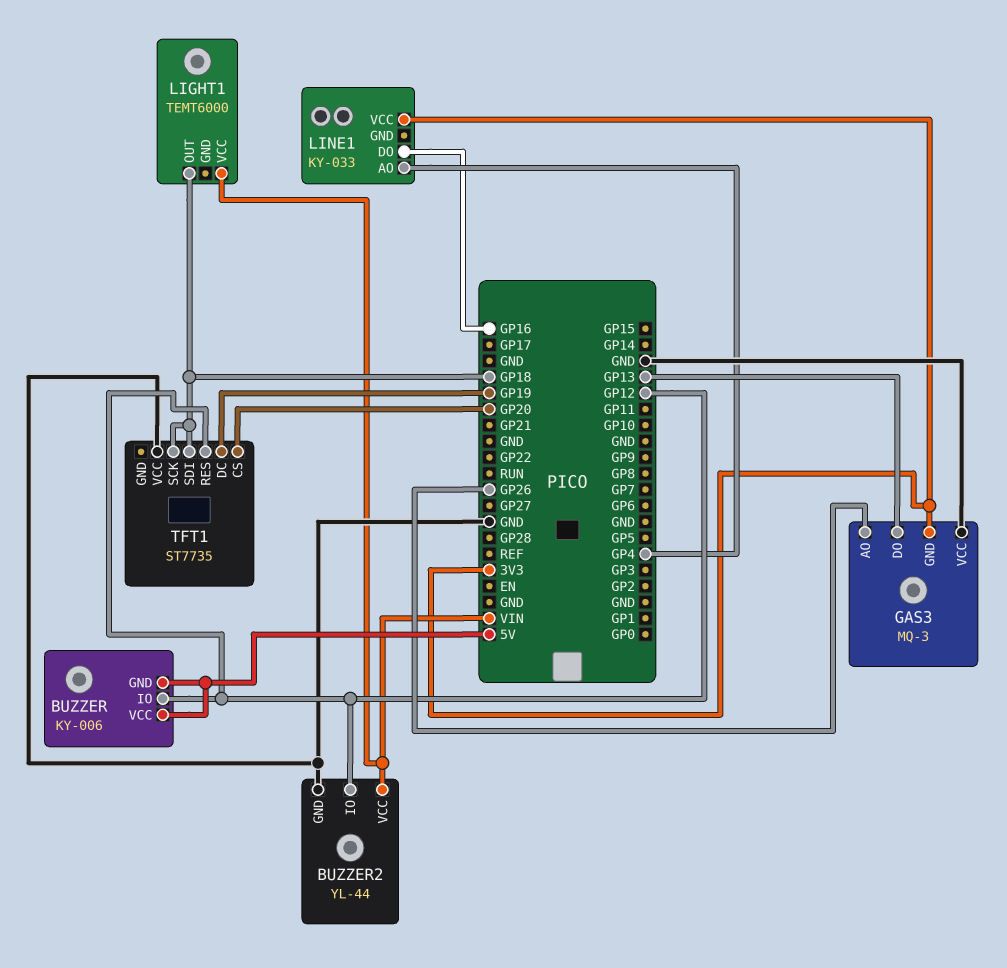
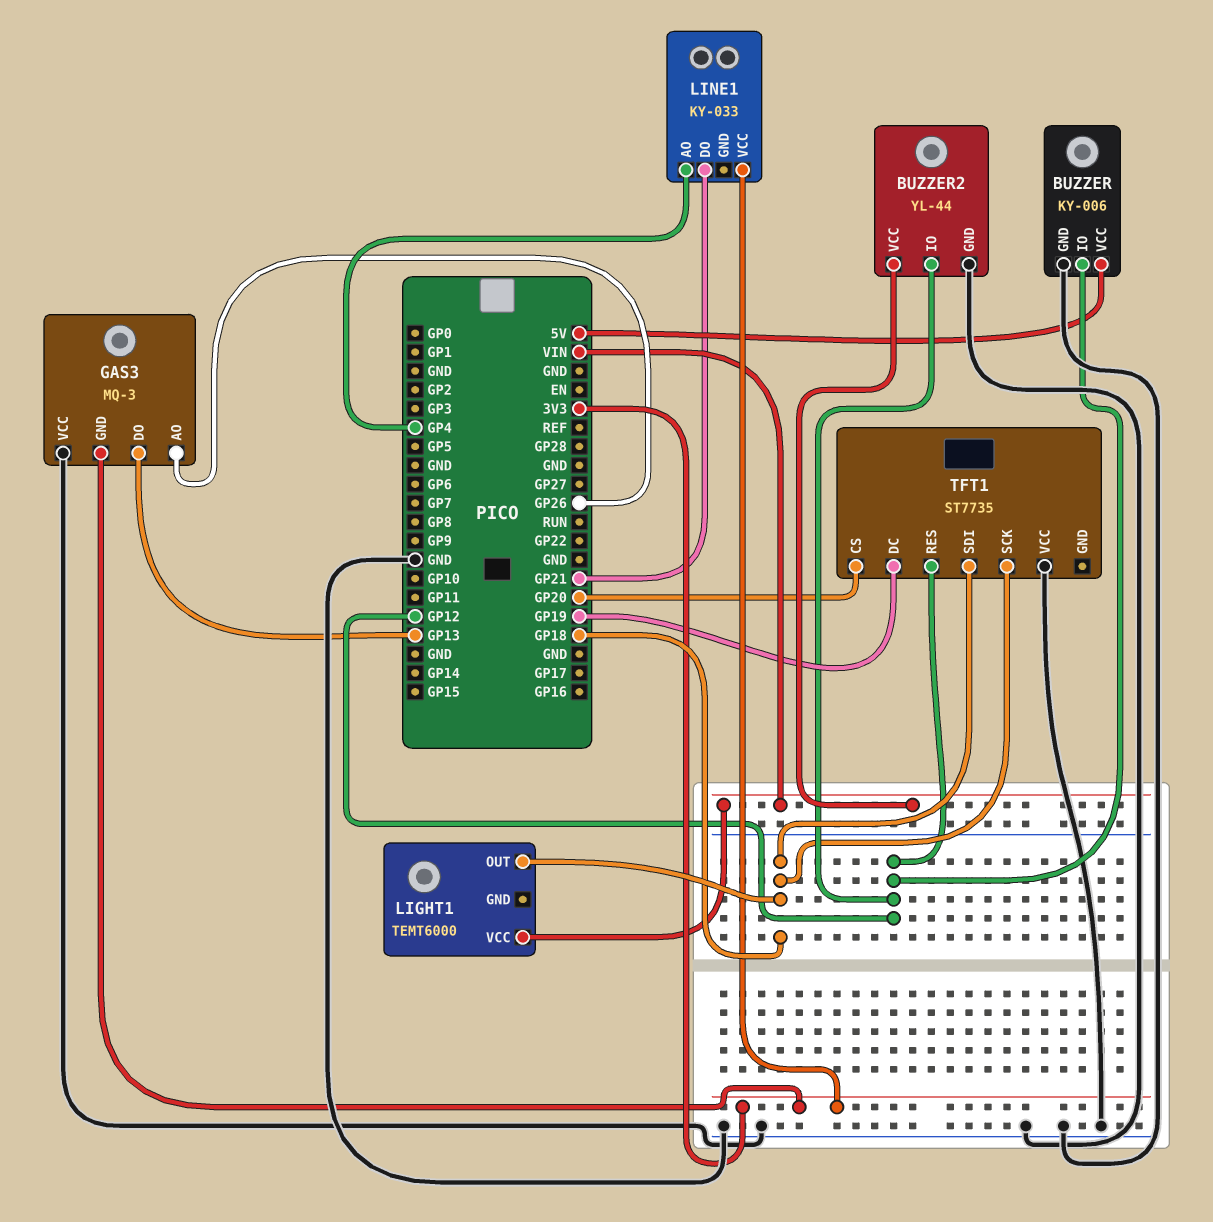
BUZZER pin GND: 5V -> GND
LINE1 pin DO: GP16 -> GP21

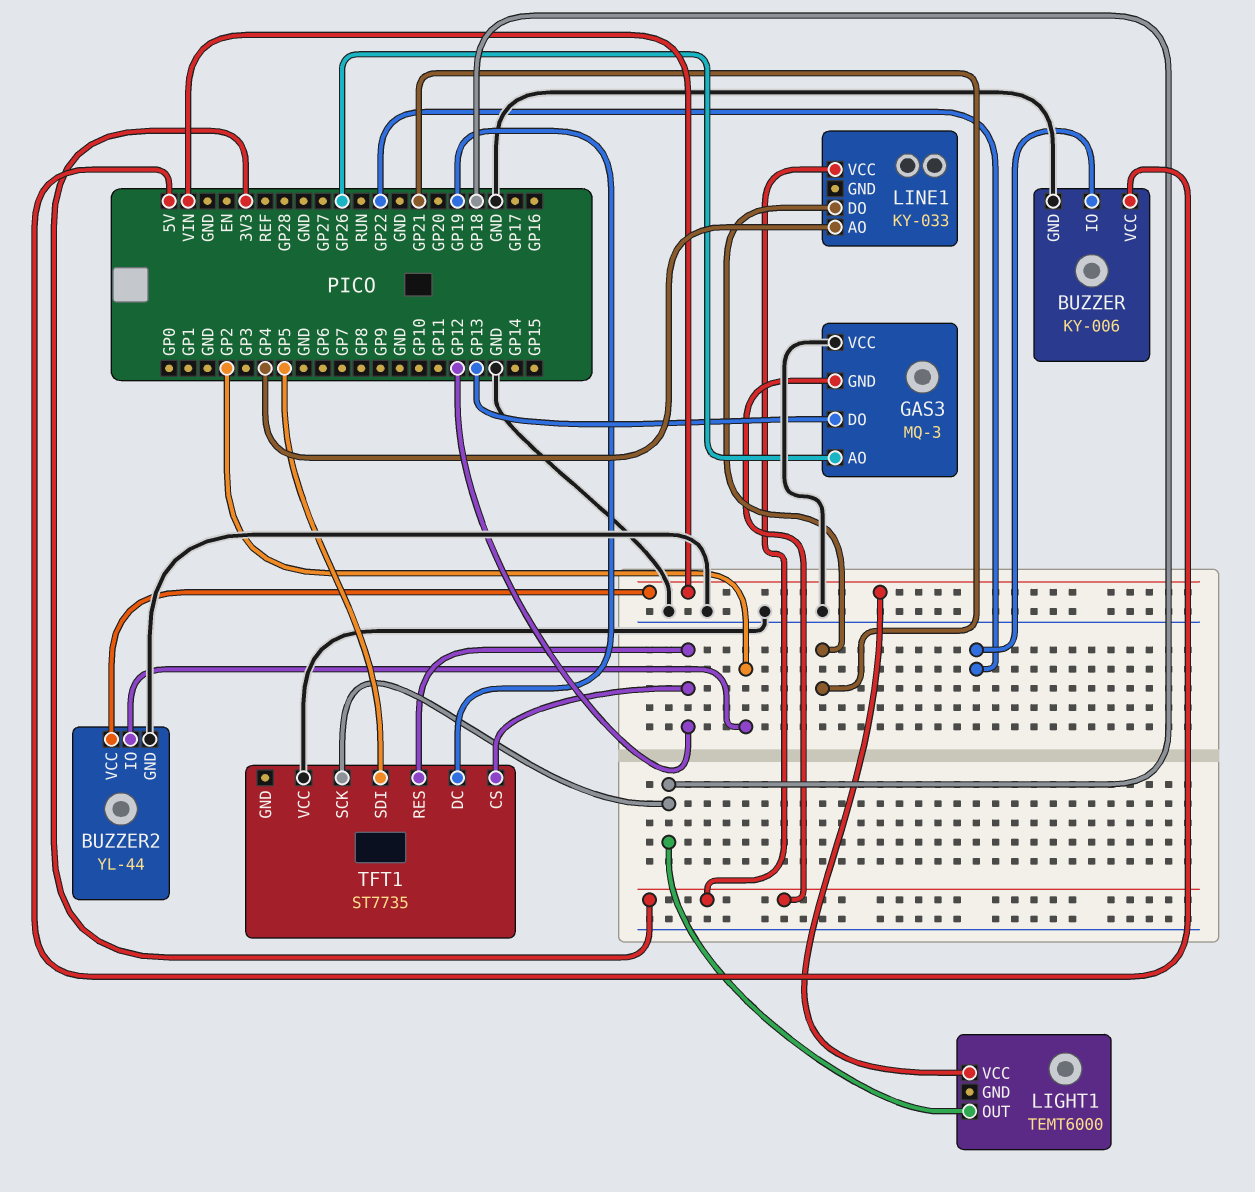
BUZZER pin IO: GP12 -> GP22
BUZZER2 pin IO: GP12 -> GP2
TFT1 pin CS: GP20 -> GP12
TFT1 pin SDI: GP18 -> GP5

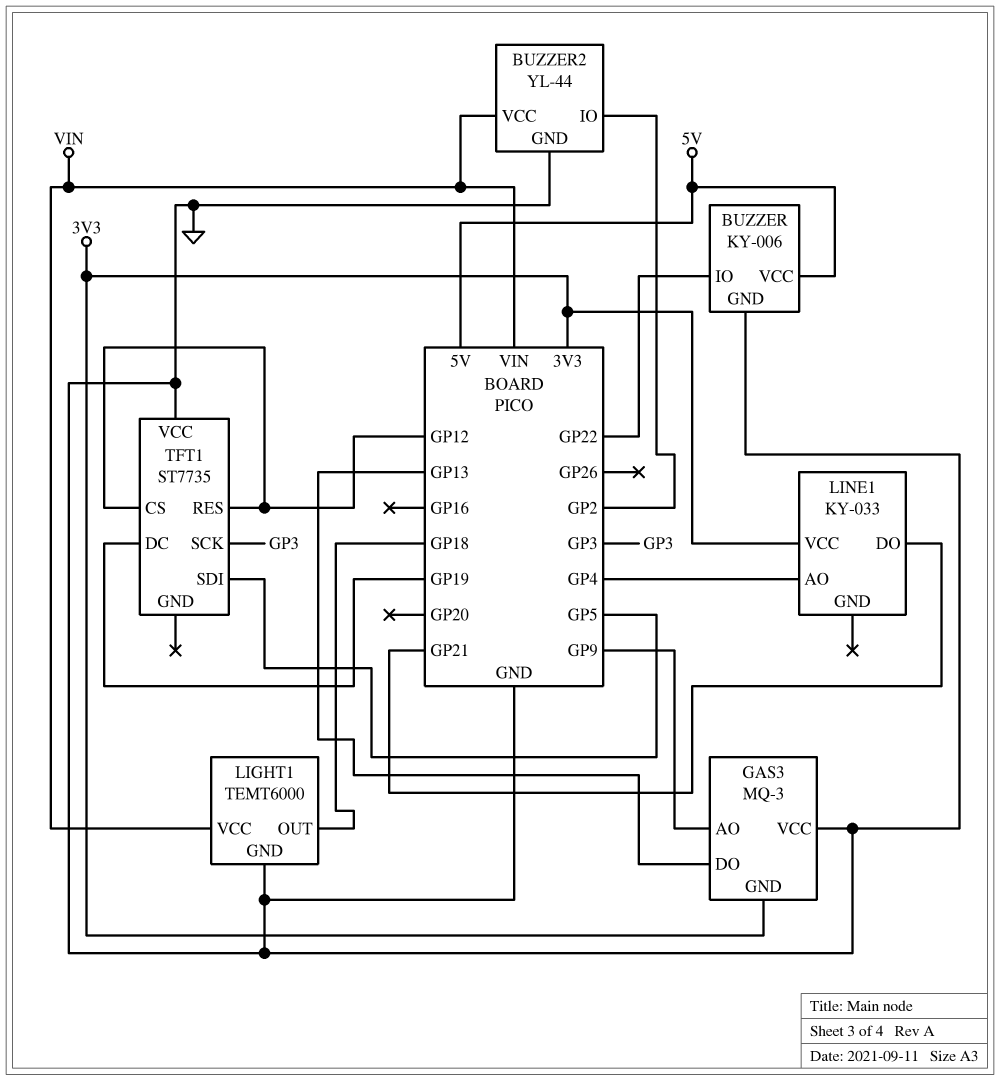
GAS3 pin AO: GP26 -> GP9
LIGHT1 pin GND: none -> GND
TFT1 pin SCK: GP18 -> GP3

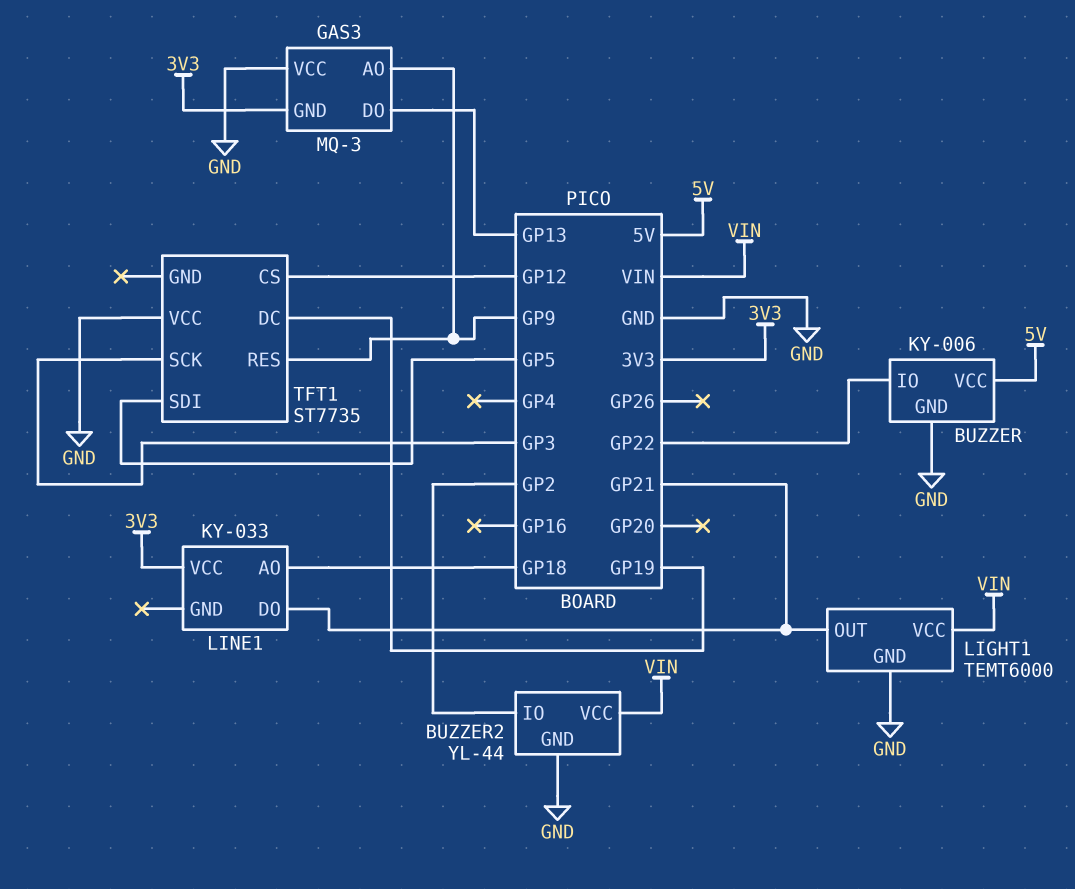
LIGHT1 pin OUT: GP18 -> GP21
LINE1 pin AO: GP4 -> GP18
TFT1 pin RES: GP12 -> GP9

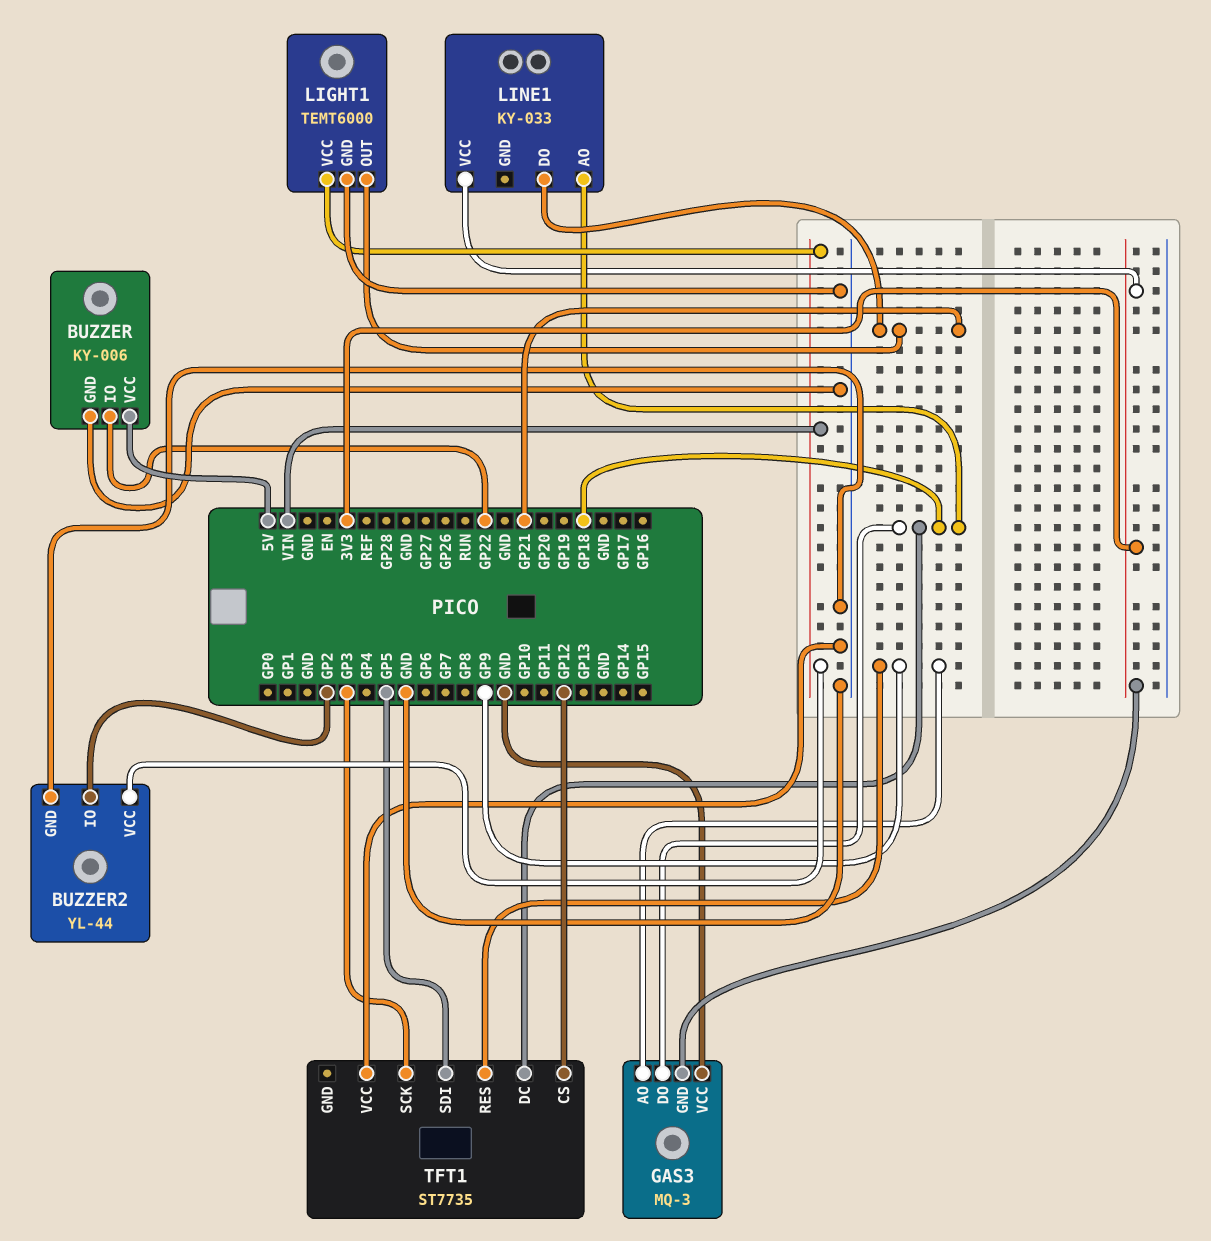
GAS3 pin DO: GP13 -> GP18
TFT1 pin DC: GP19 -> GP18

